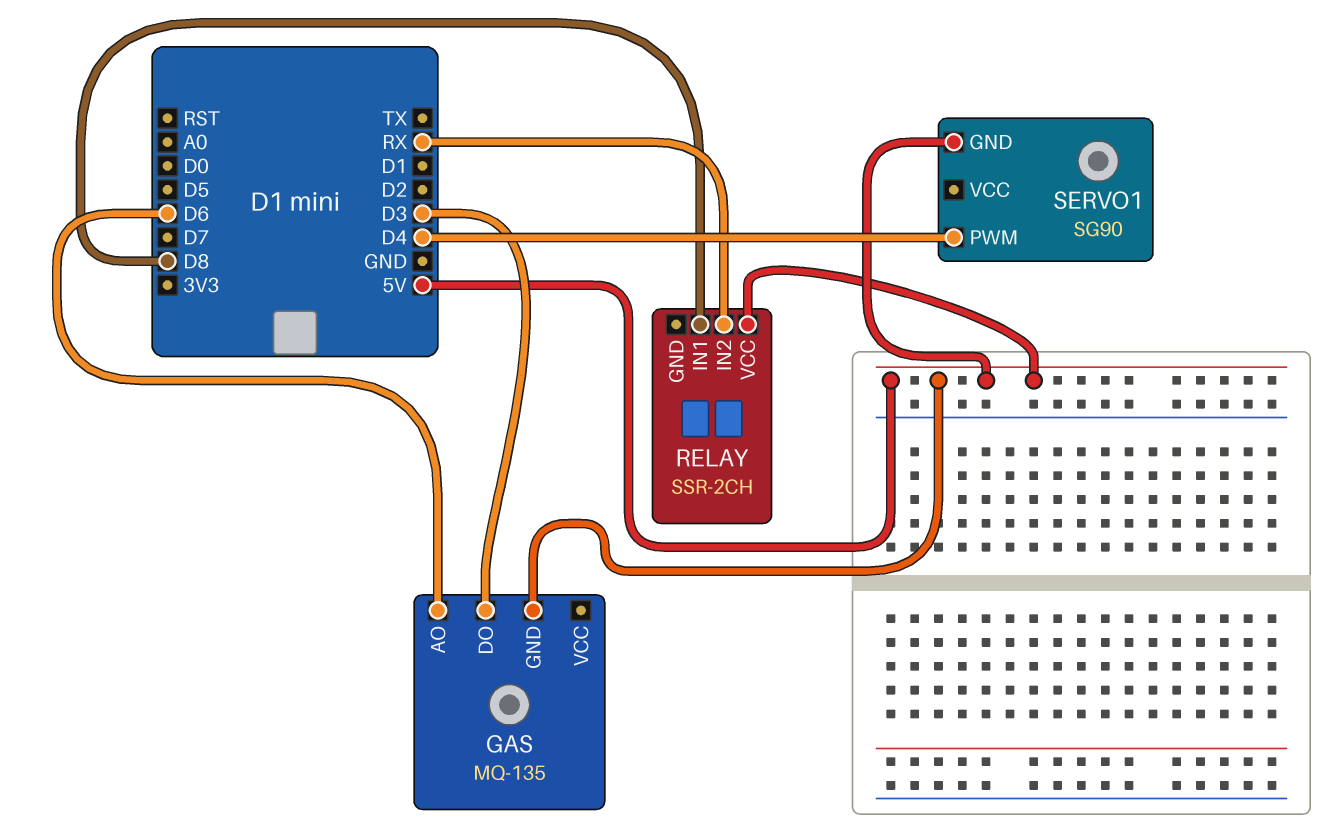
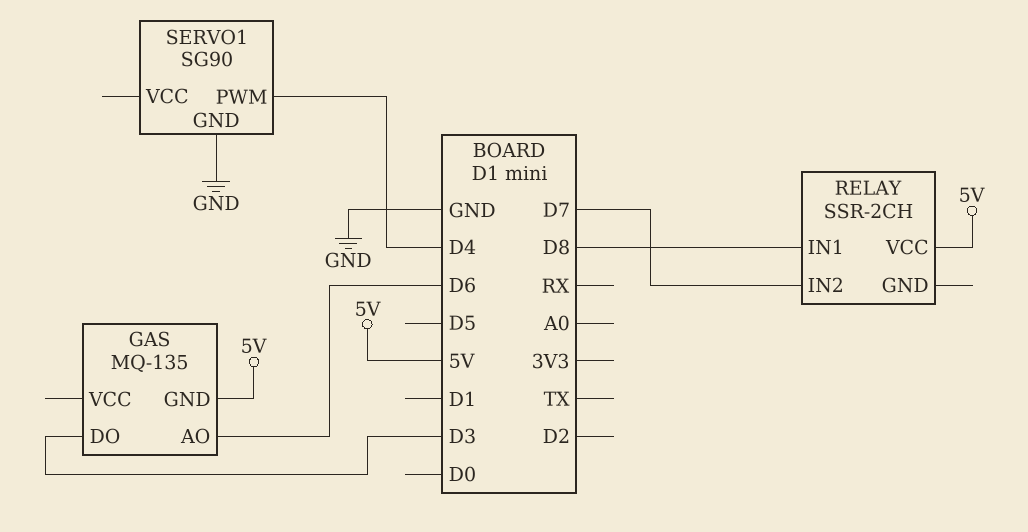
RELAY pin IN2: RX -> D7
SERVO1 pin GND: 5V -> GND

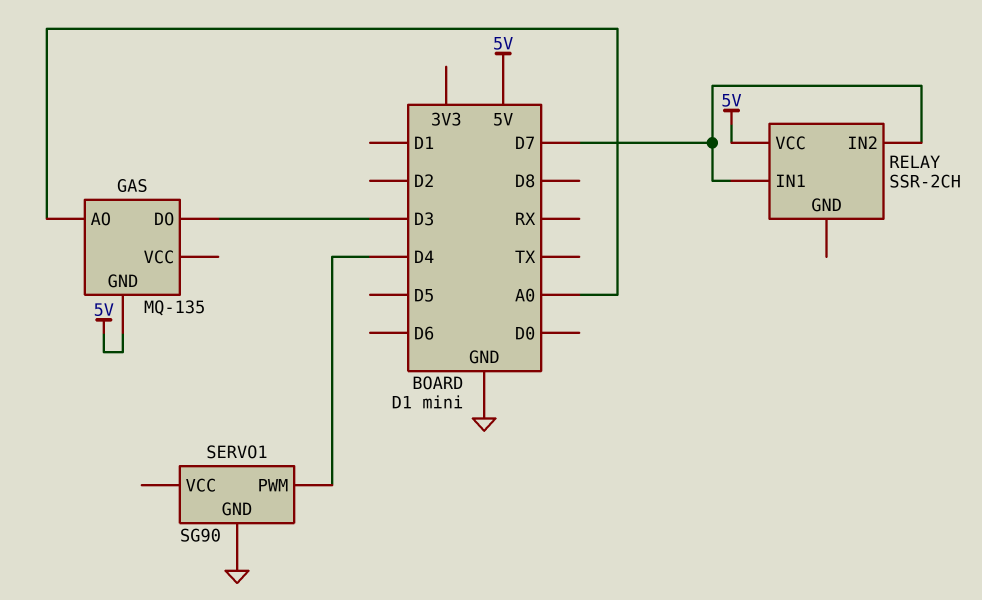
GAS pin AO: D6 -> A0
RELAY pin IN1: D8 -> D7

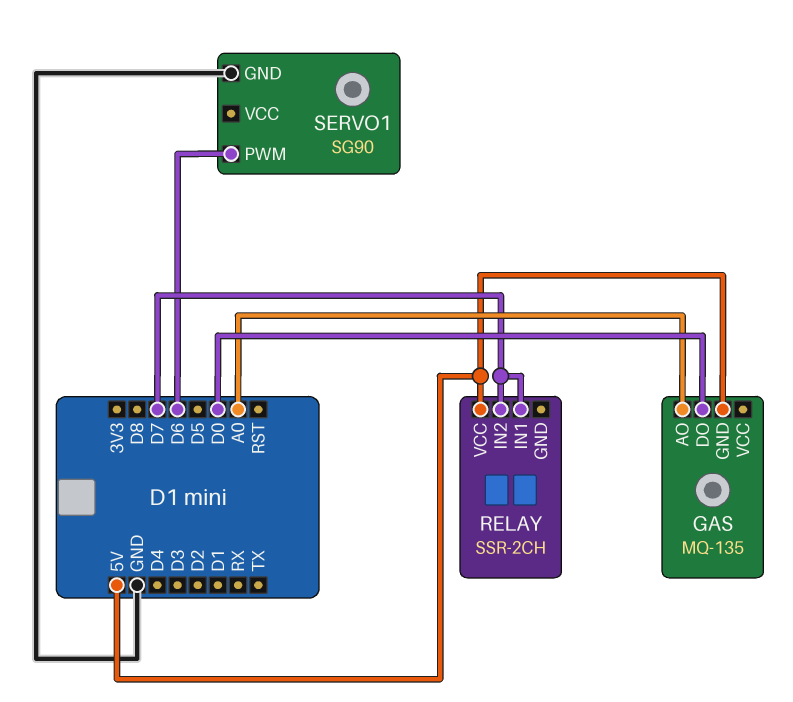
GAS pin DO: D3 -> D0
SERVO1 pin PWM: D4 -> D6

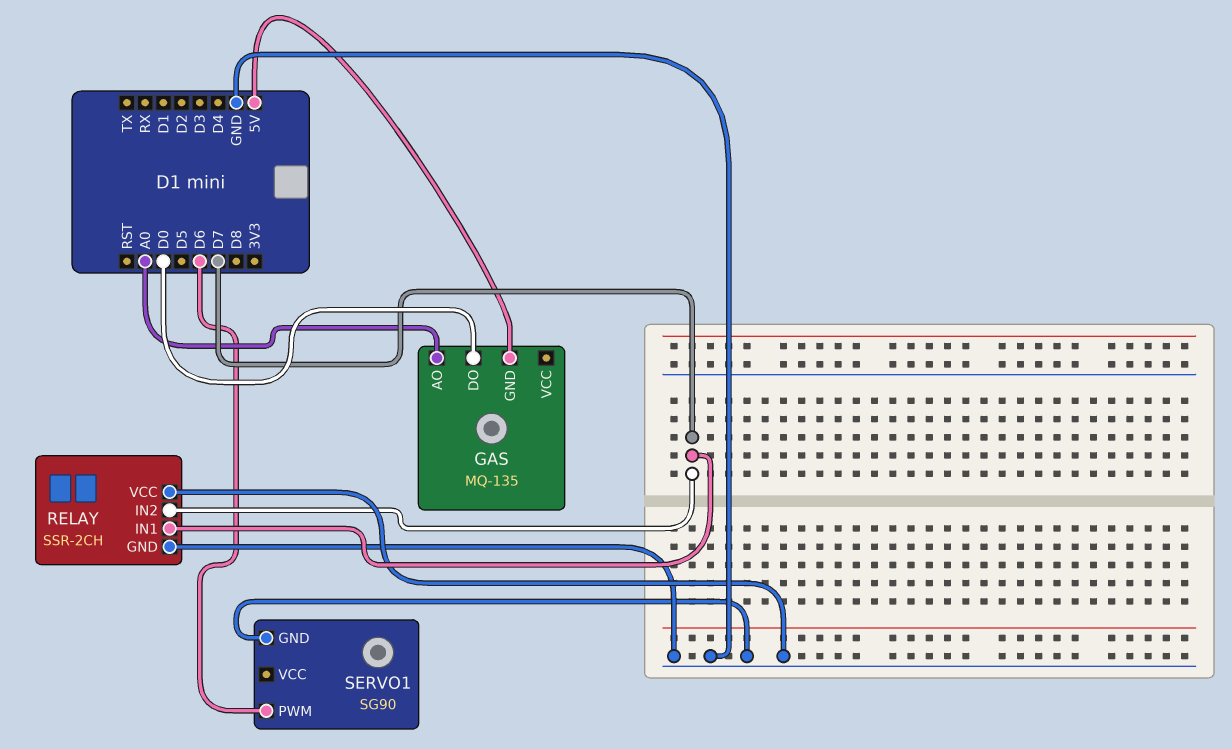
RELAY pin GND: none -> GND
RELAY pin VCC: 5V -> GND

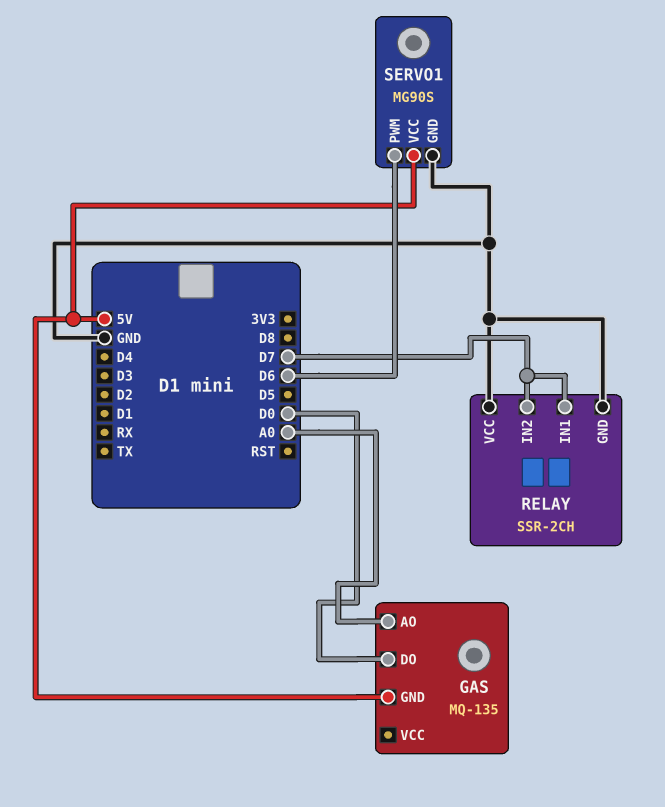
SERVO1: SG90 -> MG90S
SERVO1 pin VCC: none -> 5V

